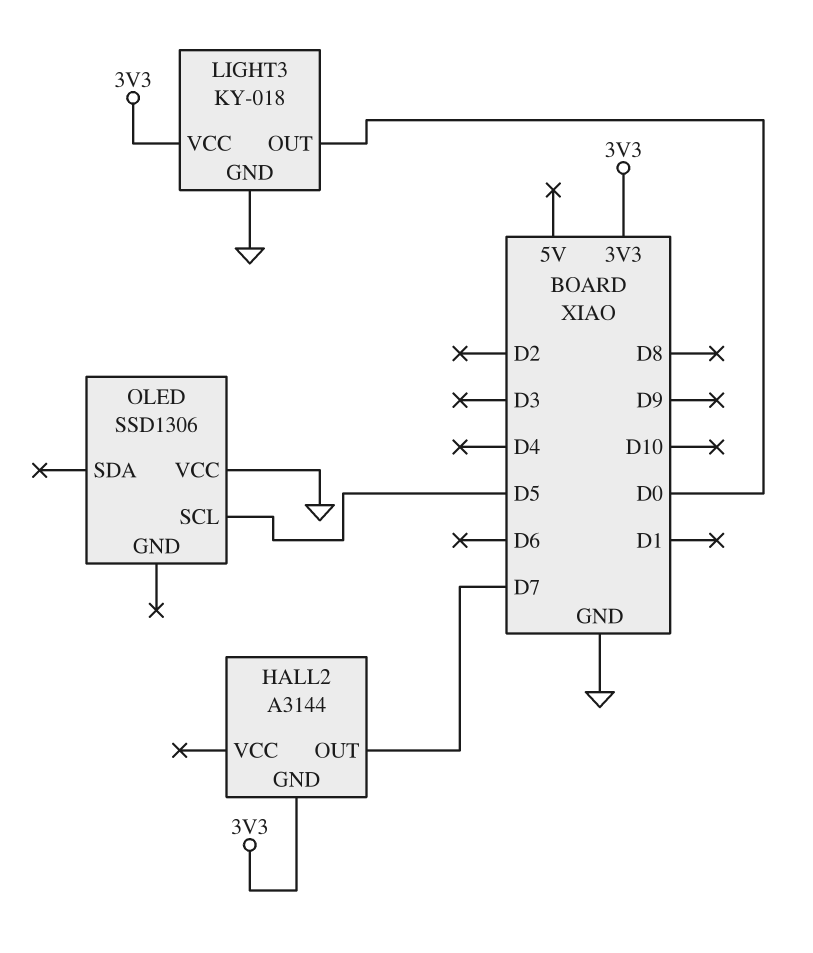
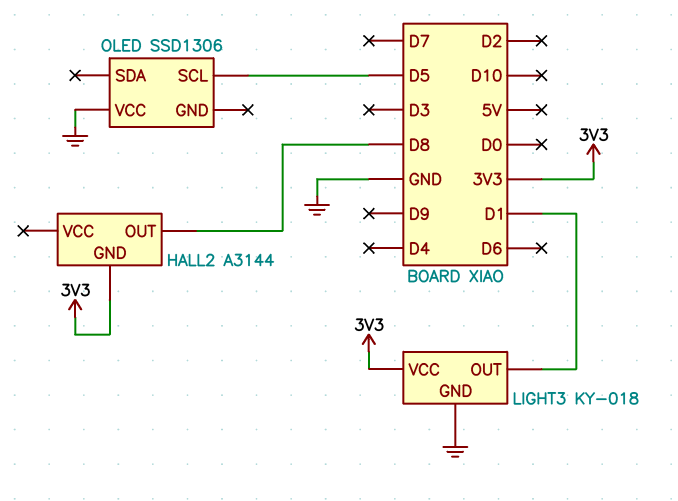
HALL2 pin OUT: D7 -> D8
LIGHT3 pin OUT: D0 -> D1

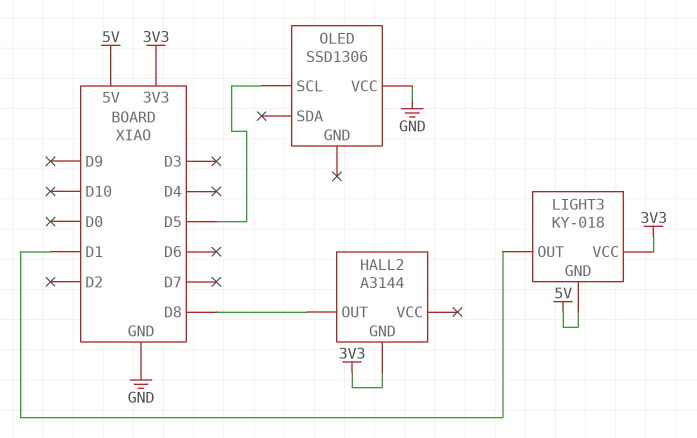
LIGHT3 pin GND: GND -> 5V

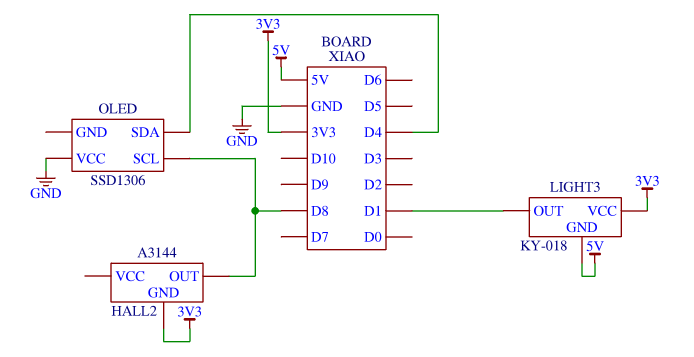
OLED pin SCL: D5 -> D8
OLED pin SDA: none -> D4

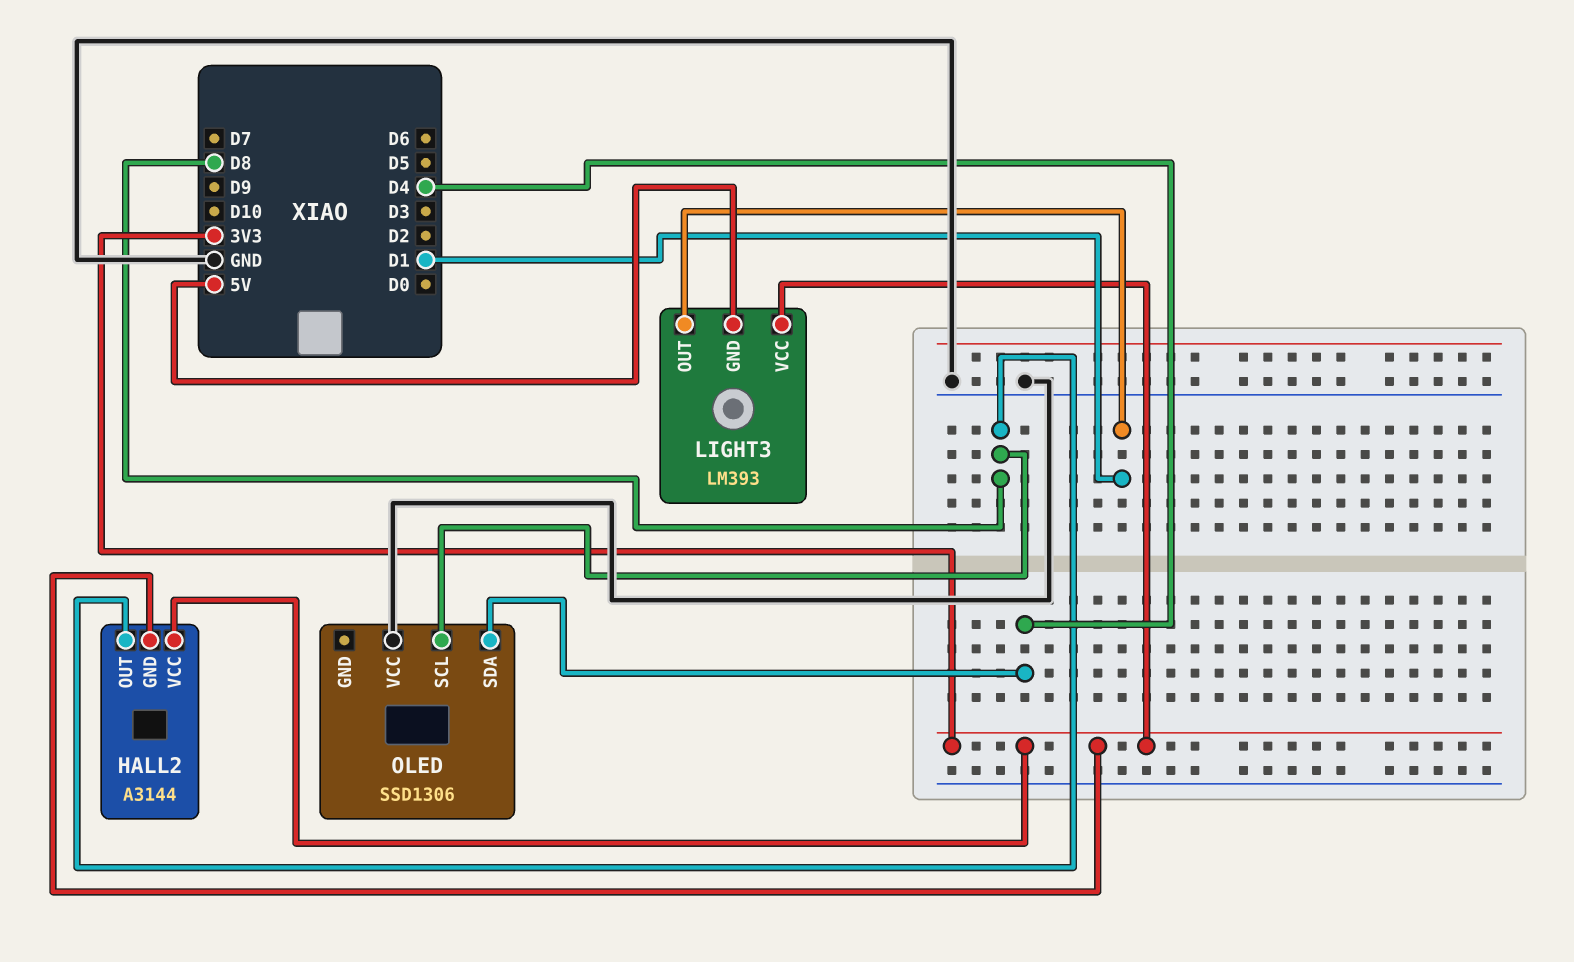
HALL2 pin VCC: none -> 3V3
LIGHT3: KY-018 -> LM393

